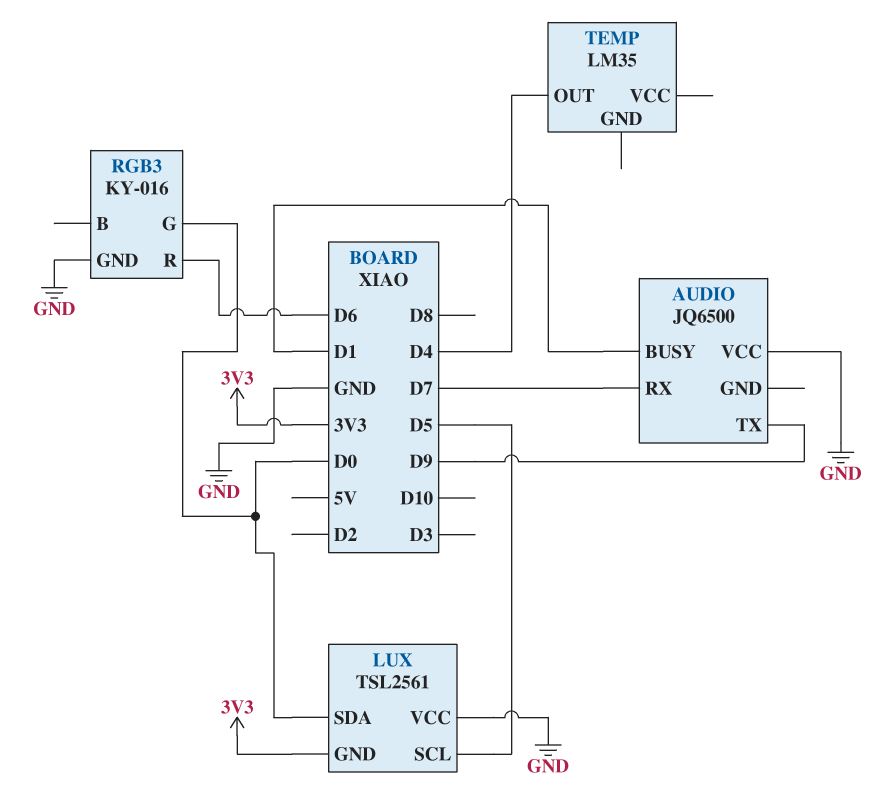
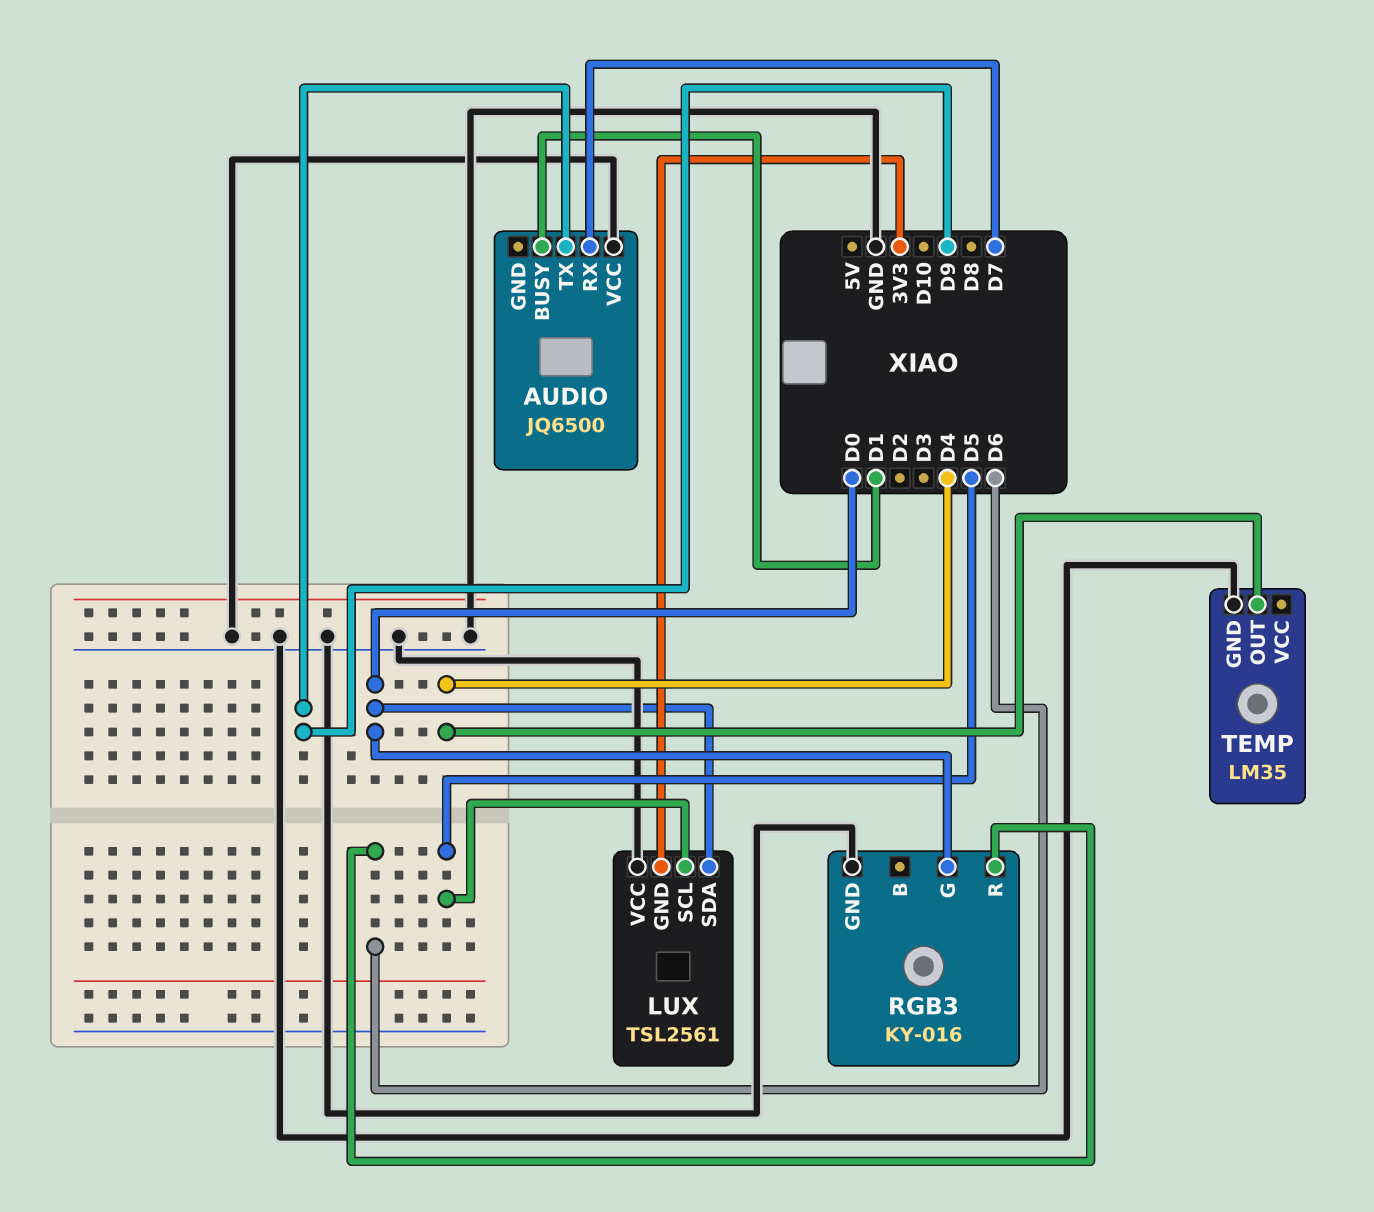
TEMP pin GND: none -> GND

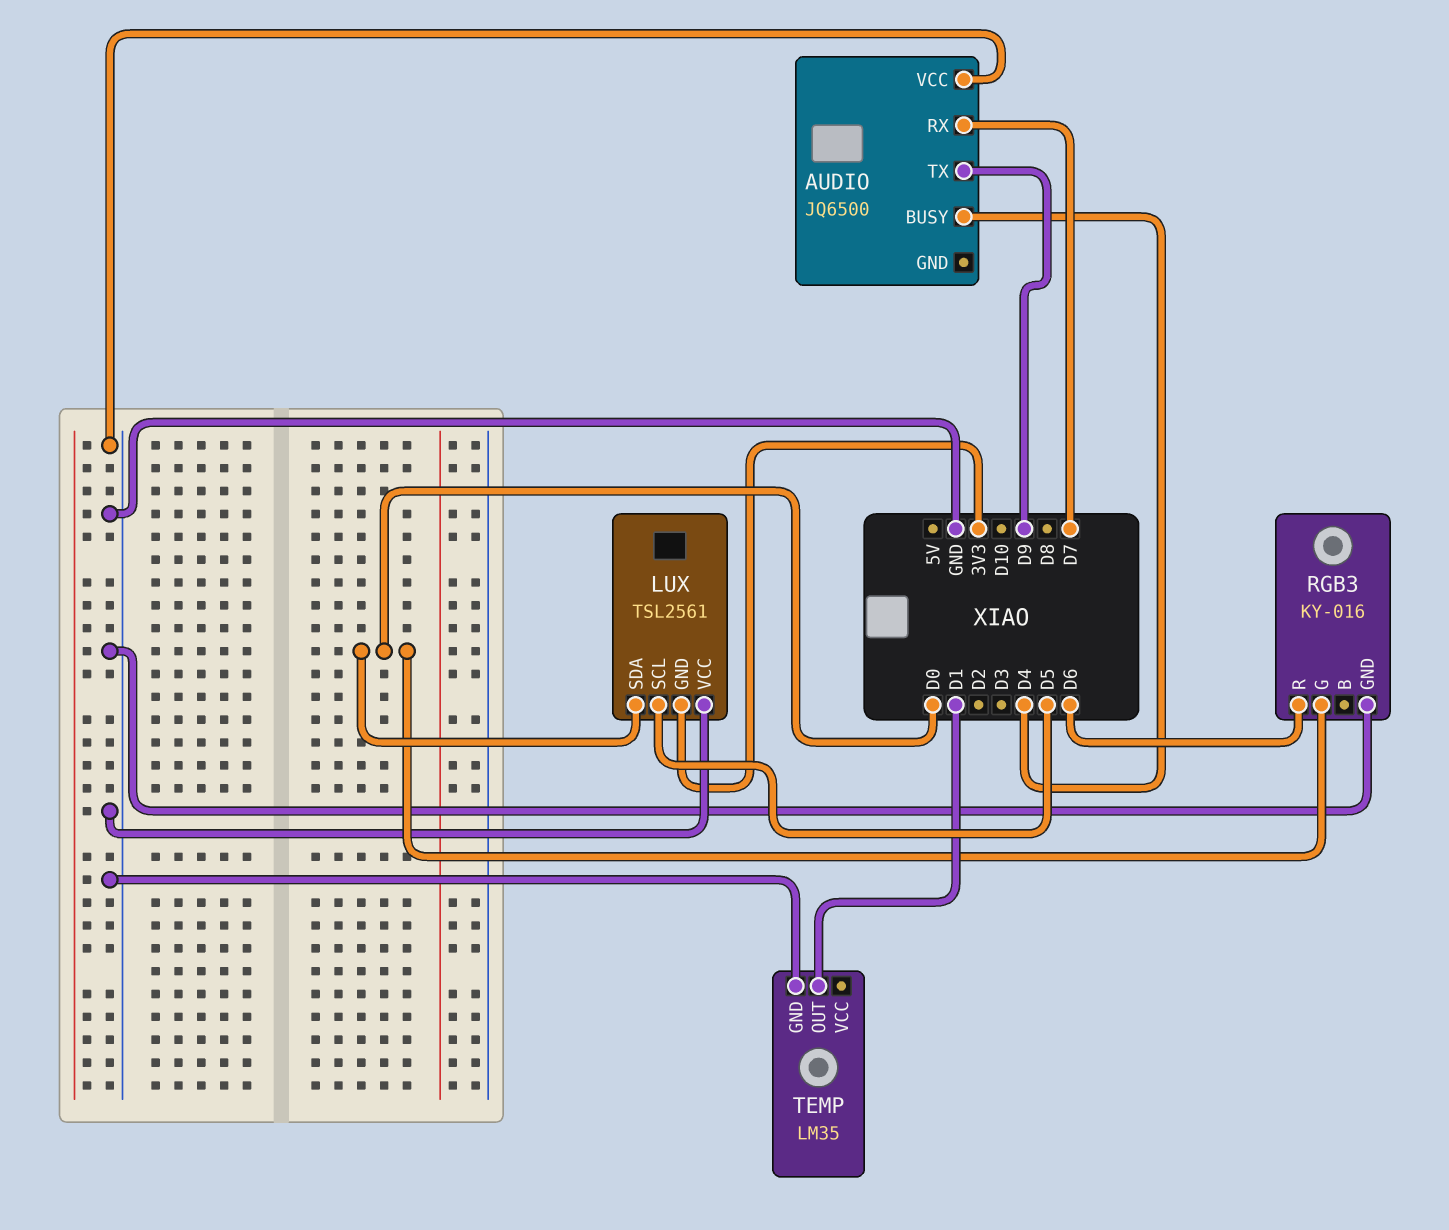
AUDIO pin BUSY: D1 -> D4
TEMP pin OUT: D4 -> D1

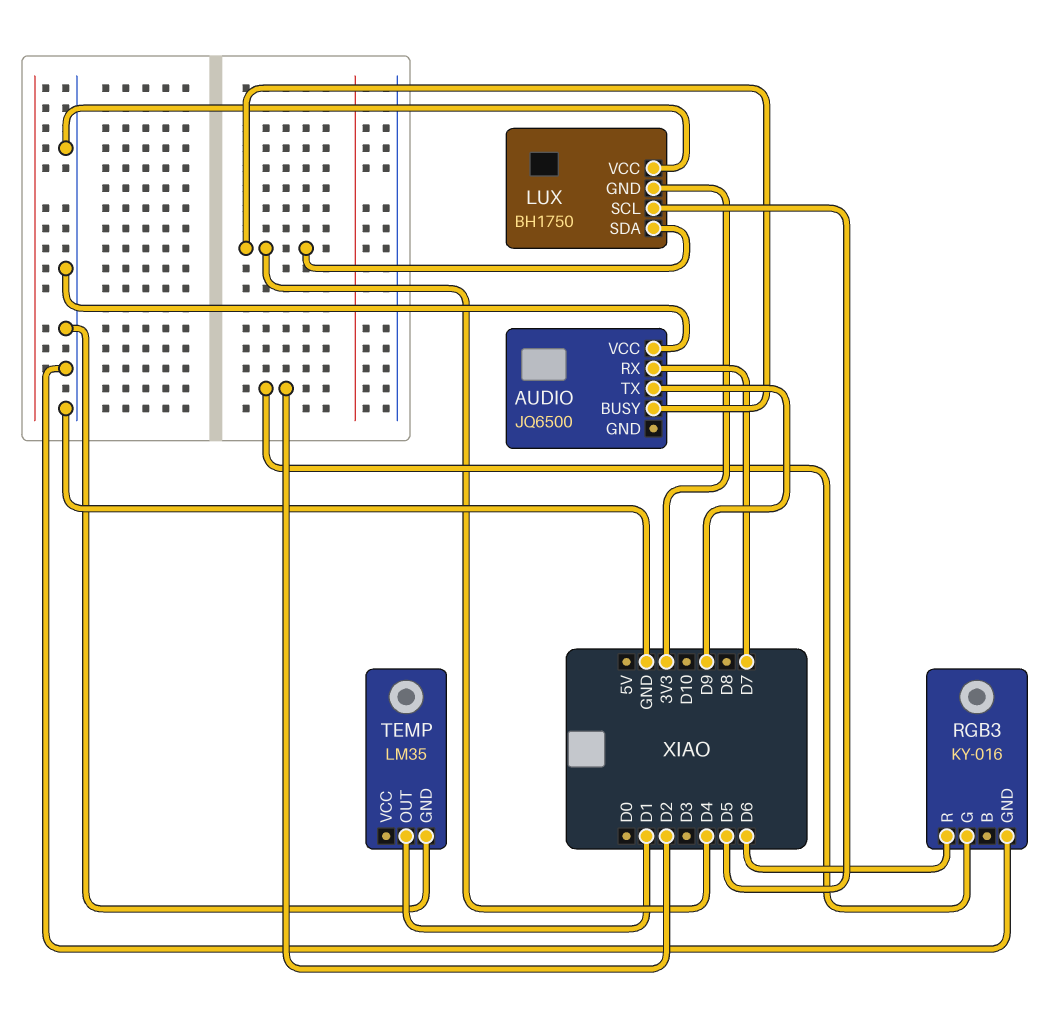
LUX: TSL2561 -> BH1750
LUX pin SDA: D0 -> D4
RGB3 pin G: D0 -> D2

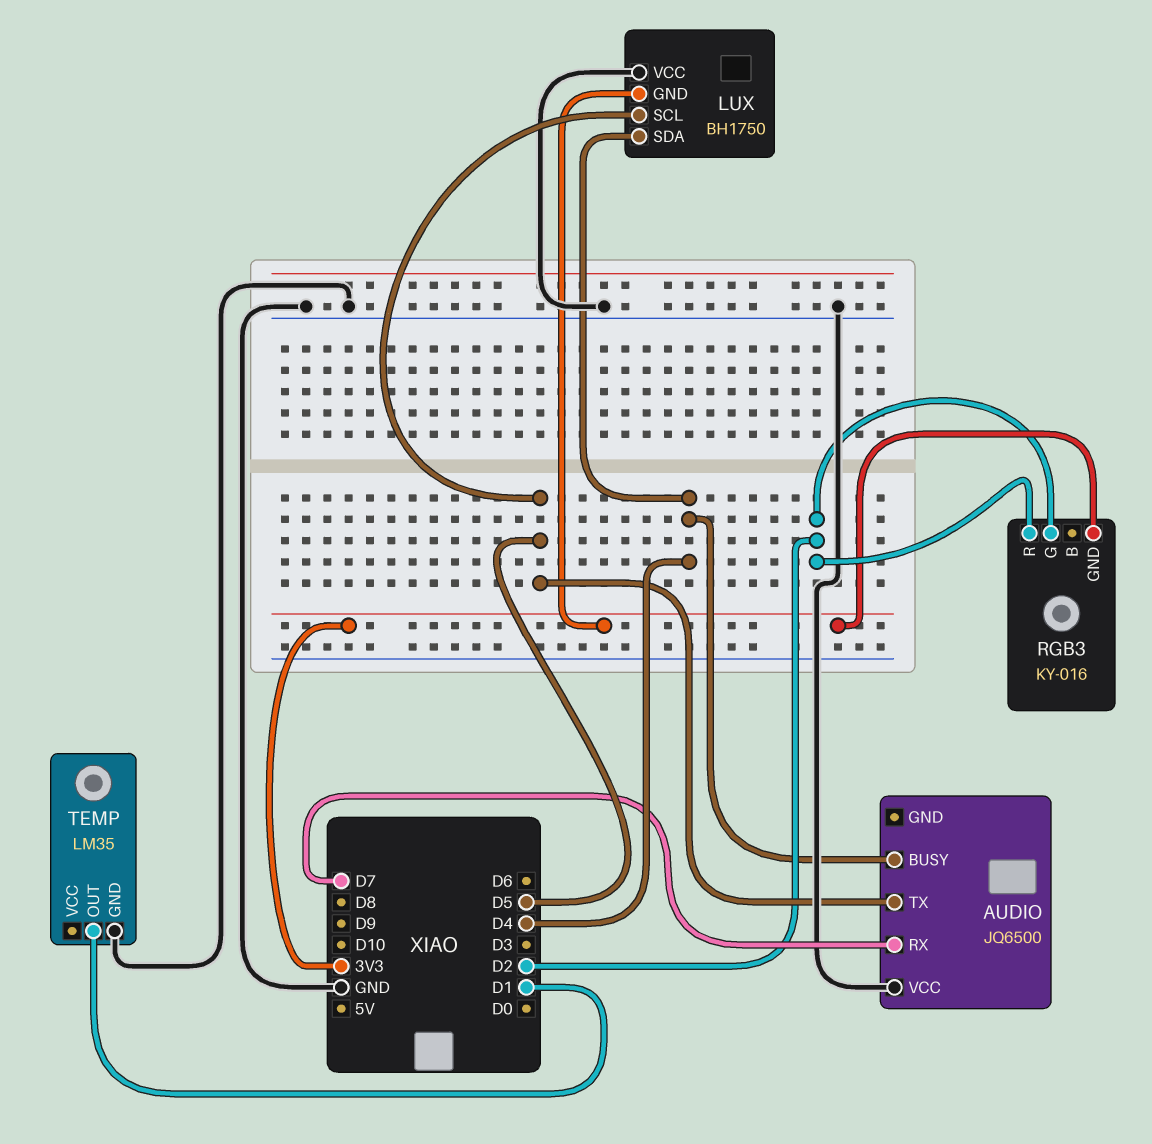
AUDIO pin TX: D9 -> D5
RGB3 pin GND: GND -> 3V3
RGB3 pin R: D6 -> D2

